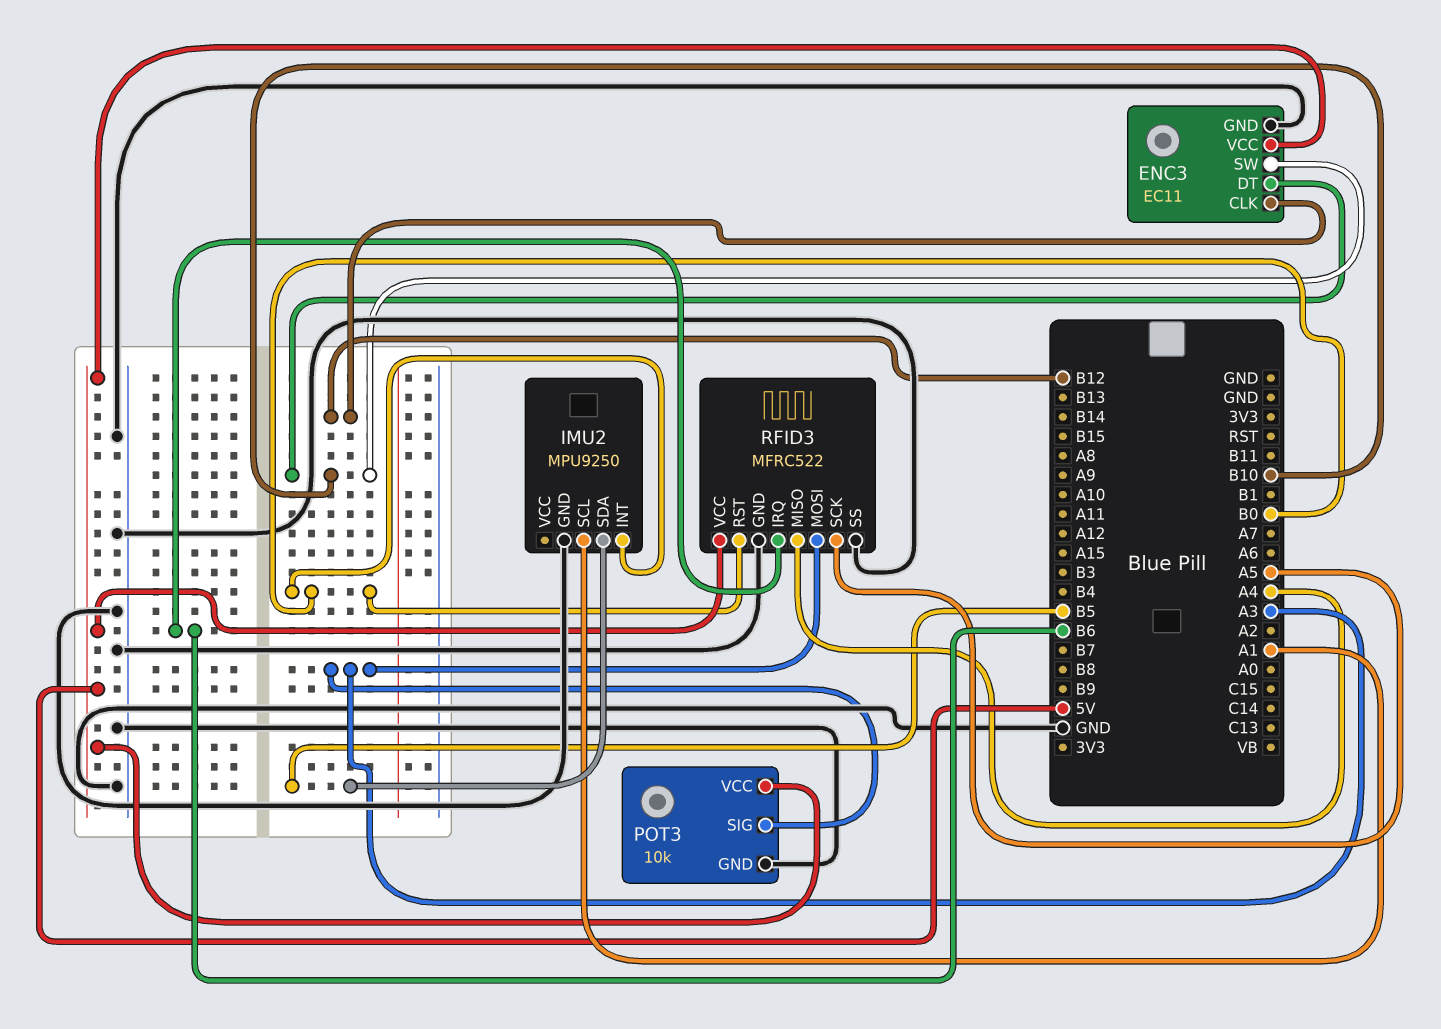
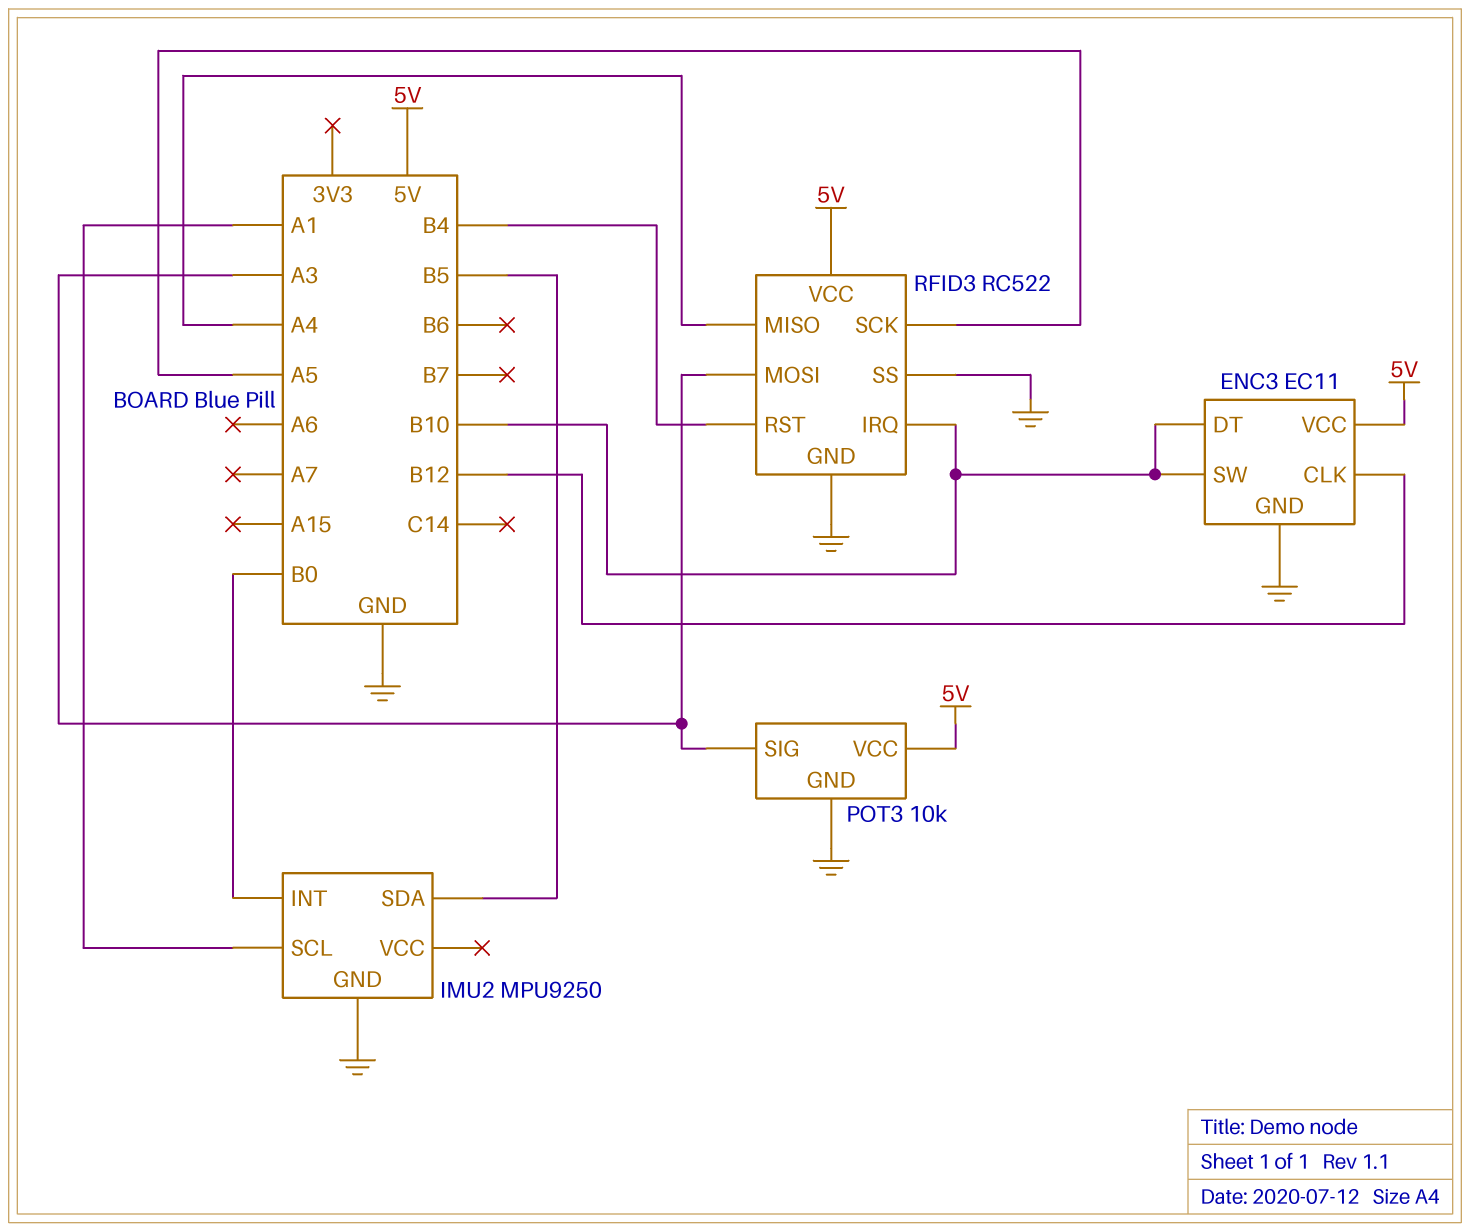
RFID3: MFRC522 -> RC522
RFID3 pin IRQ: B6 -> B10
RFID3 pin RST: B0 -> B4

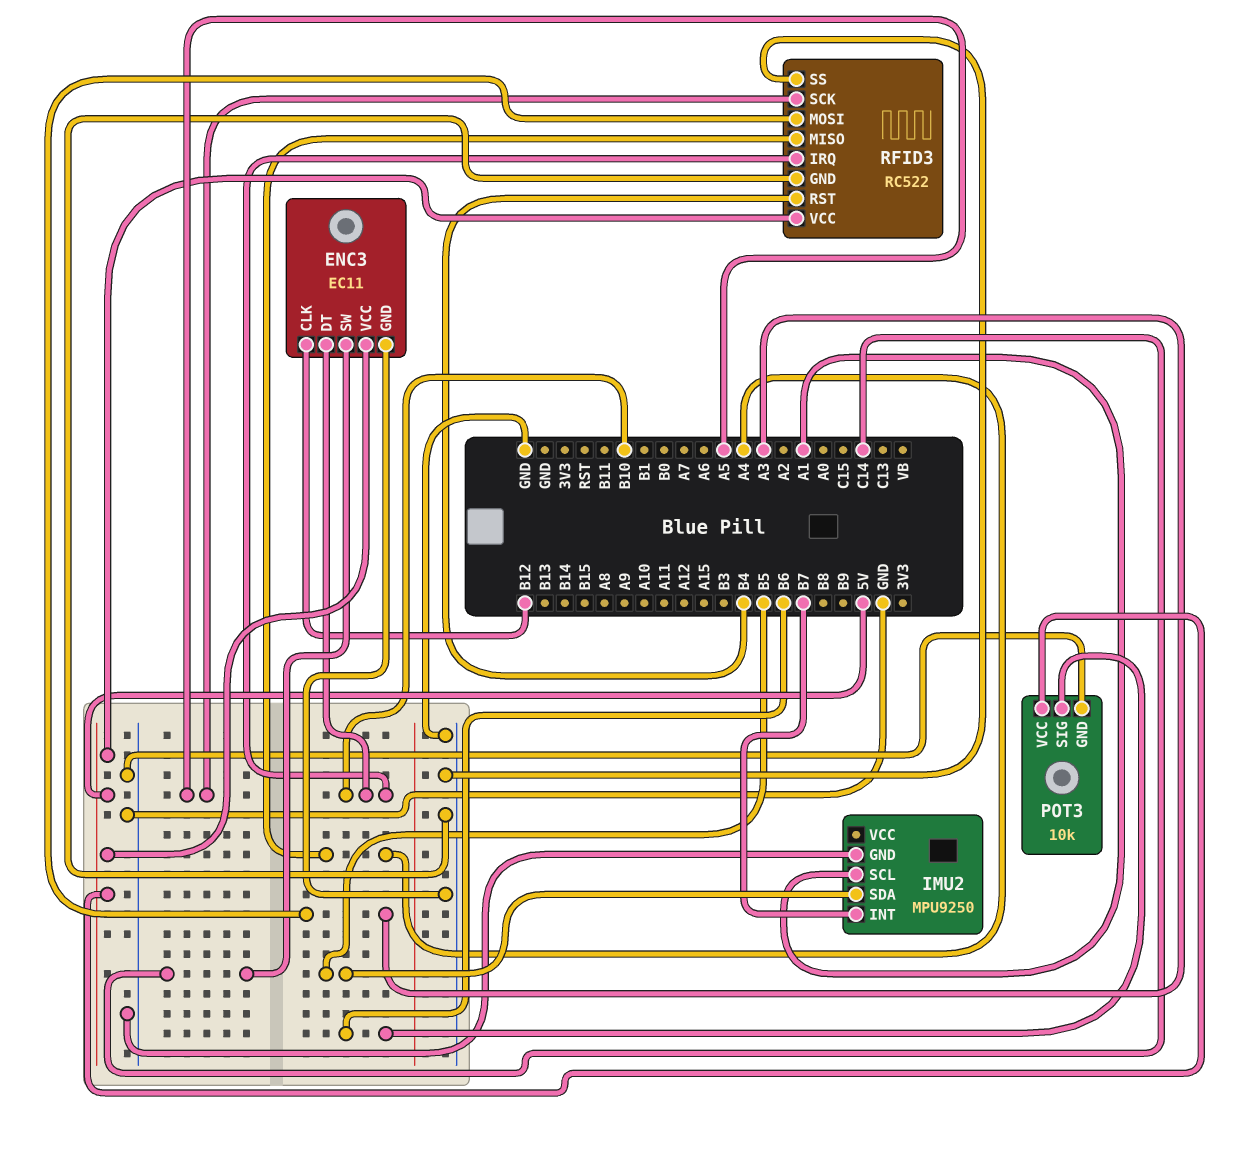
ENC3 pin SW: B10 -> C14
IMU2 pin INT: B0 -> B7
POT3 pin SIG: A3 -> B6

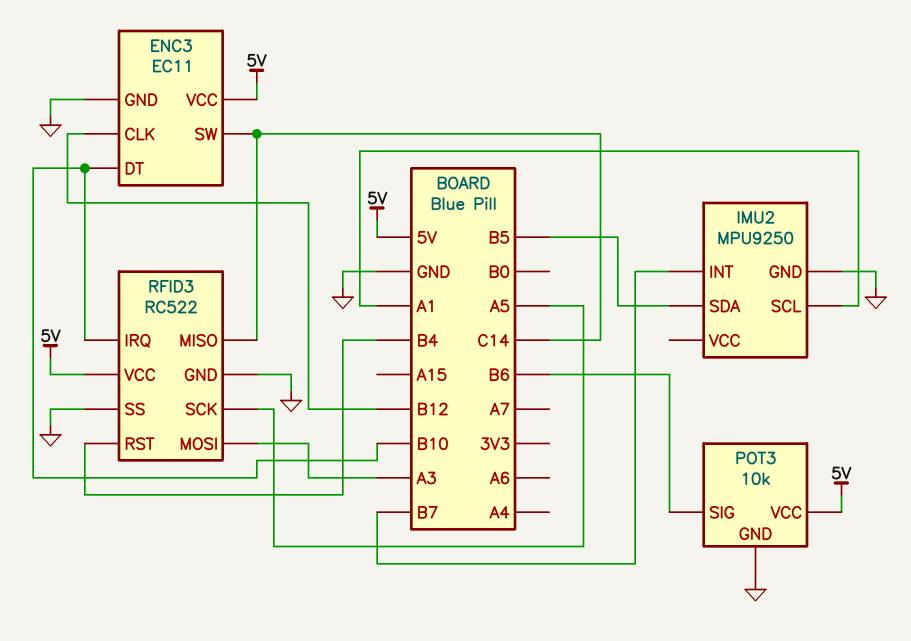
RFID3 pin MISO: A4 -> C14

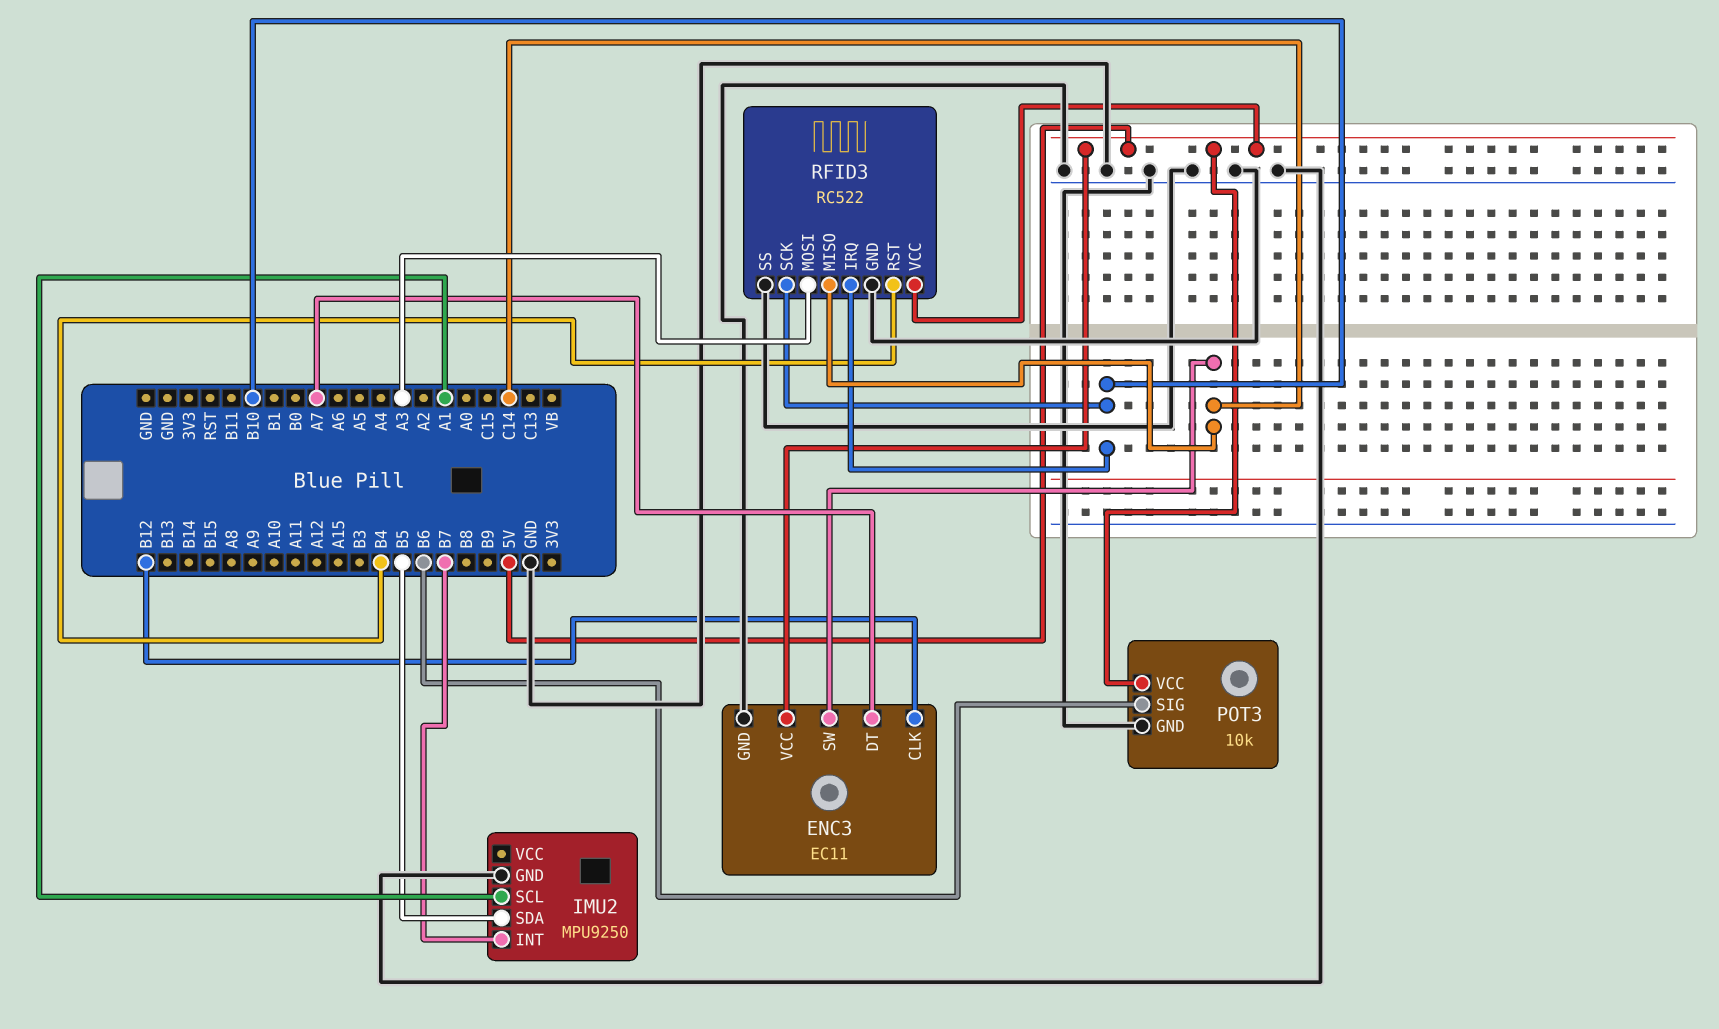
ENC3 pin DT: B10 -> A7
RFID3 pin SCK: A5 -> B10

